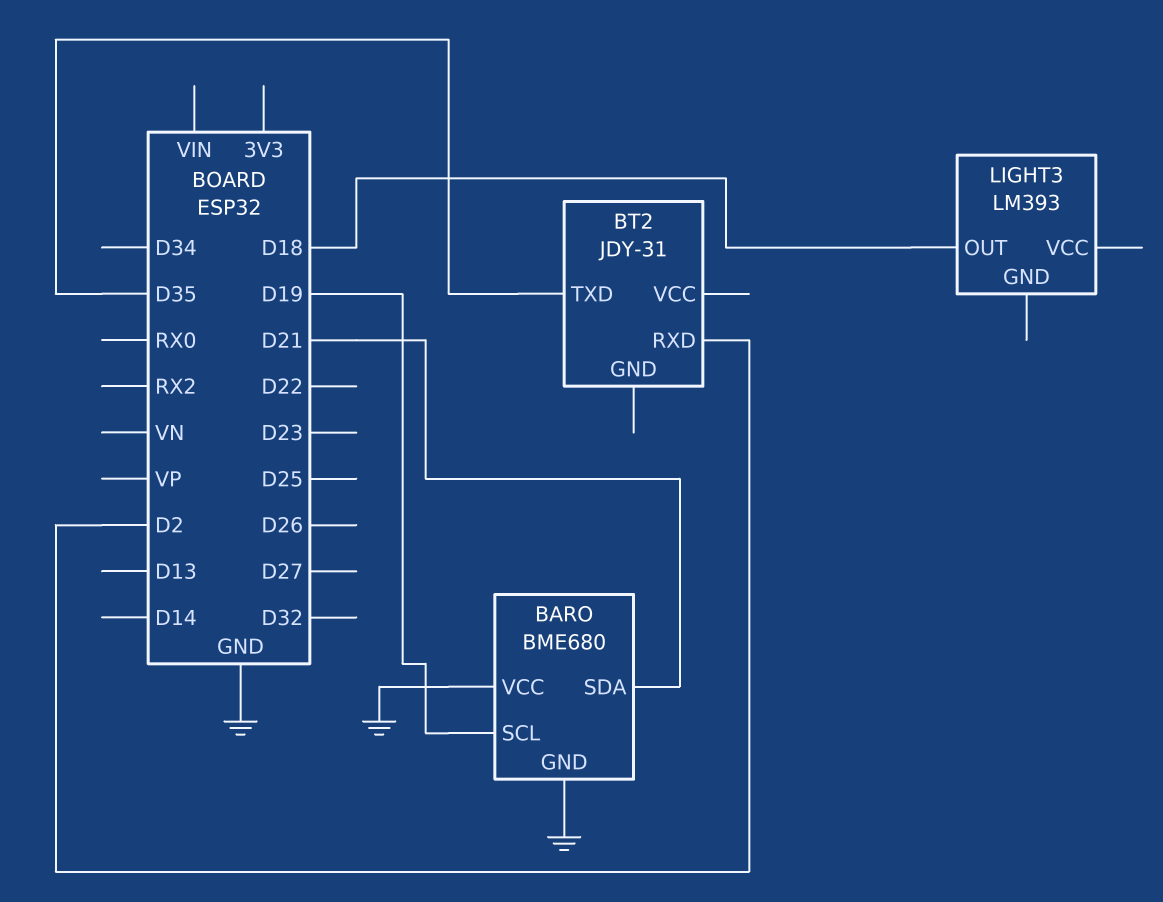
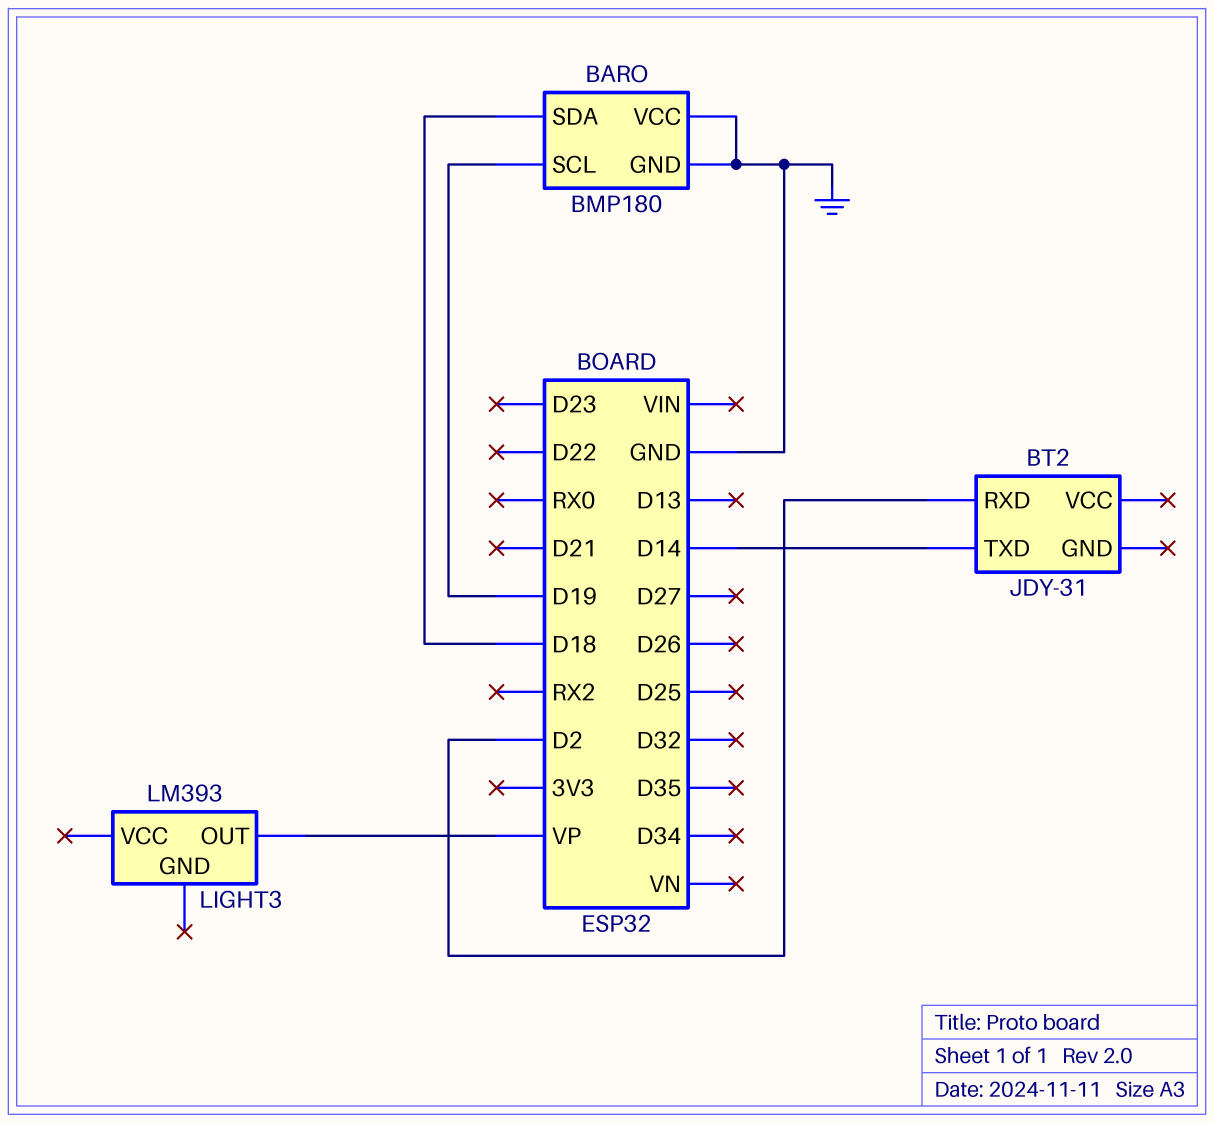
BARO: BME680 -> BMP180
BARO pin SDA: D21 -> D18
BT2 pin TXD: D35 -> D14
LIGHT3 pin OUT: D18 -> VP

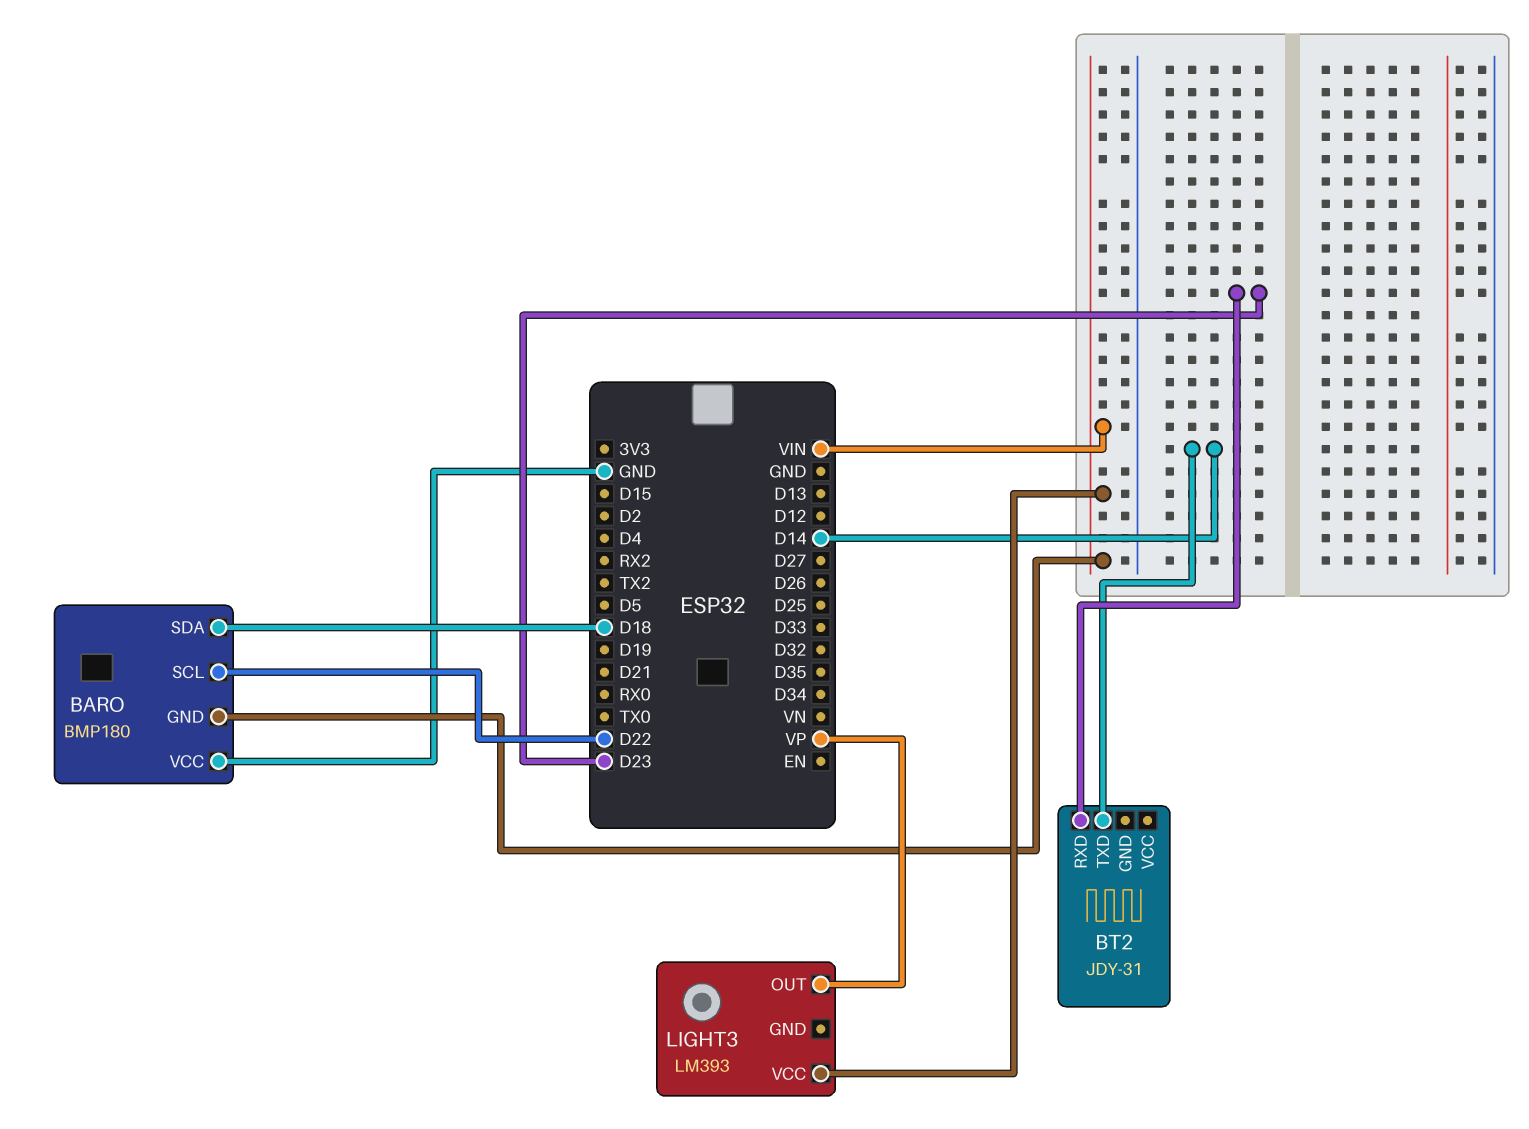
BARO pin GND: GND -> VIN
BARO pin SCL: D19 -> D22
BT2 pin RXD: D2 -> D23
LIGHT3 pin VCC: none -> VIN

